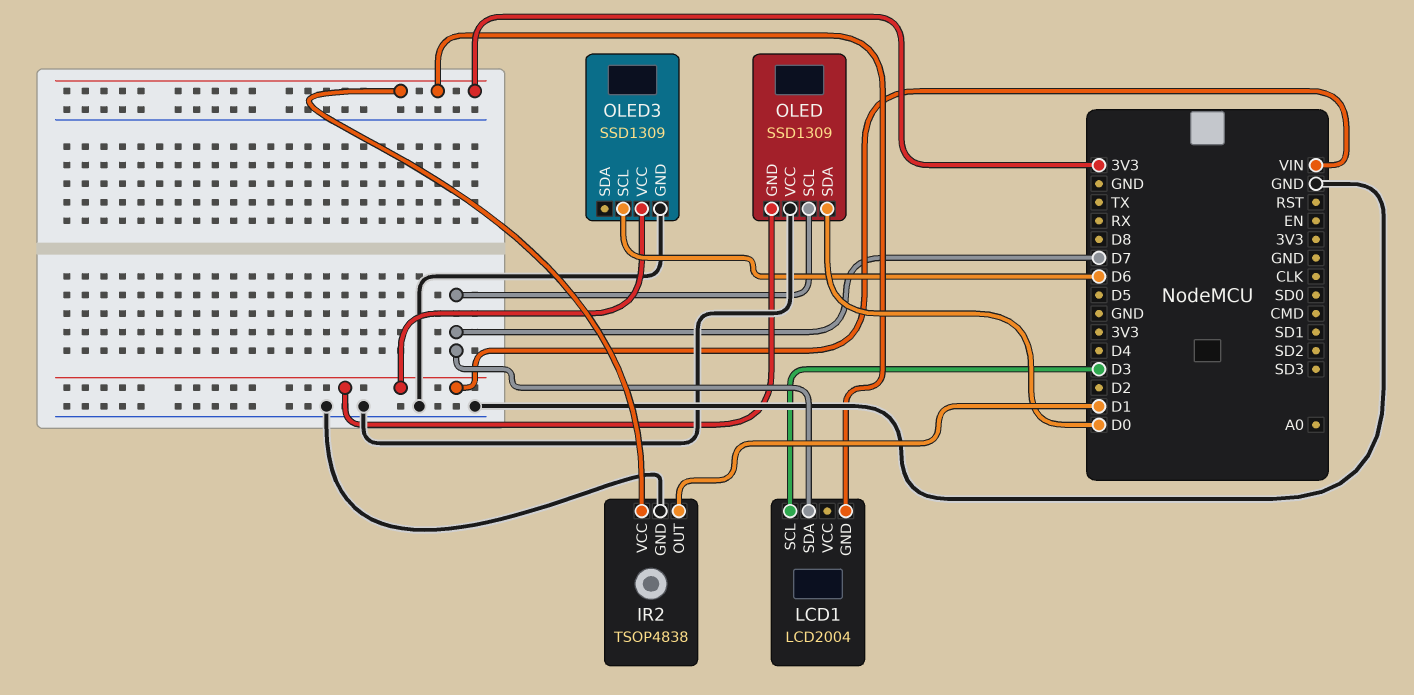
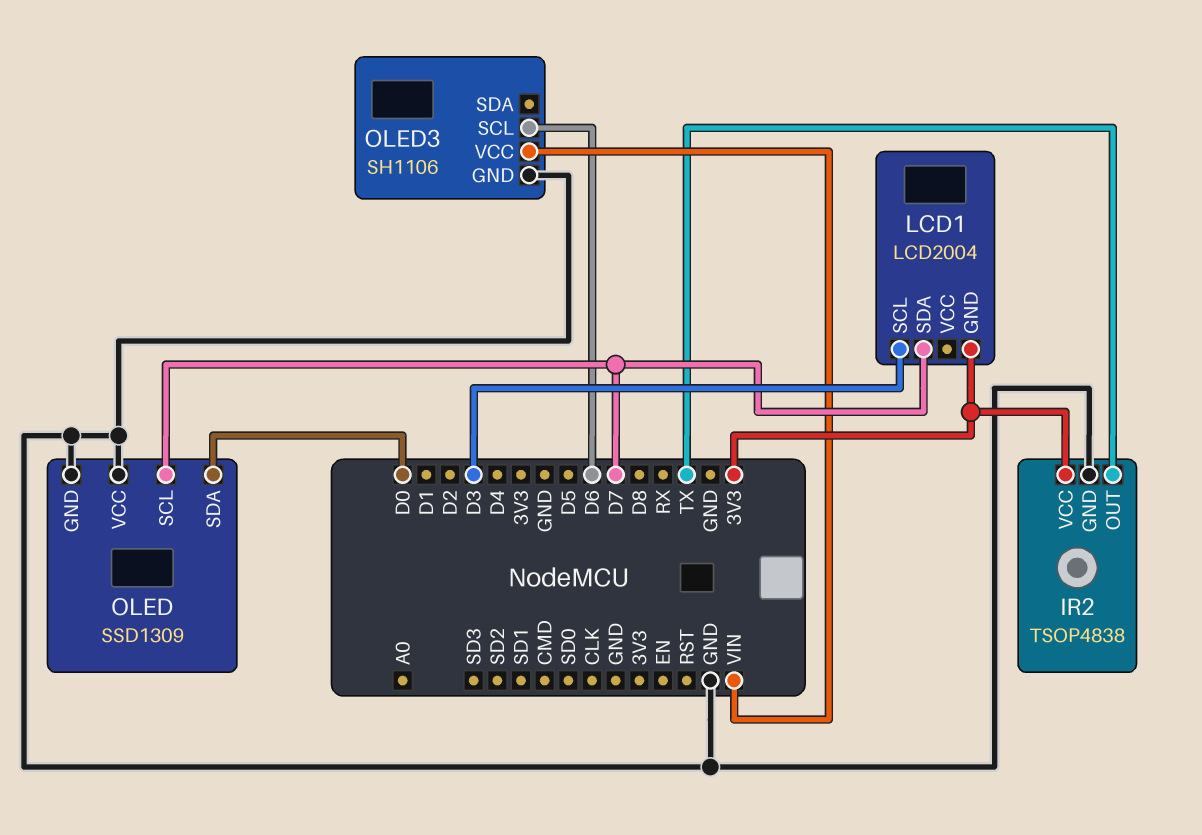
IR2 pin OUT: D1 -> TX
OLED pin GND: VIN -> GND
OLED3: SSD1309 -> SH1106

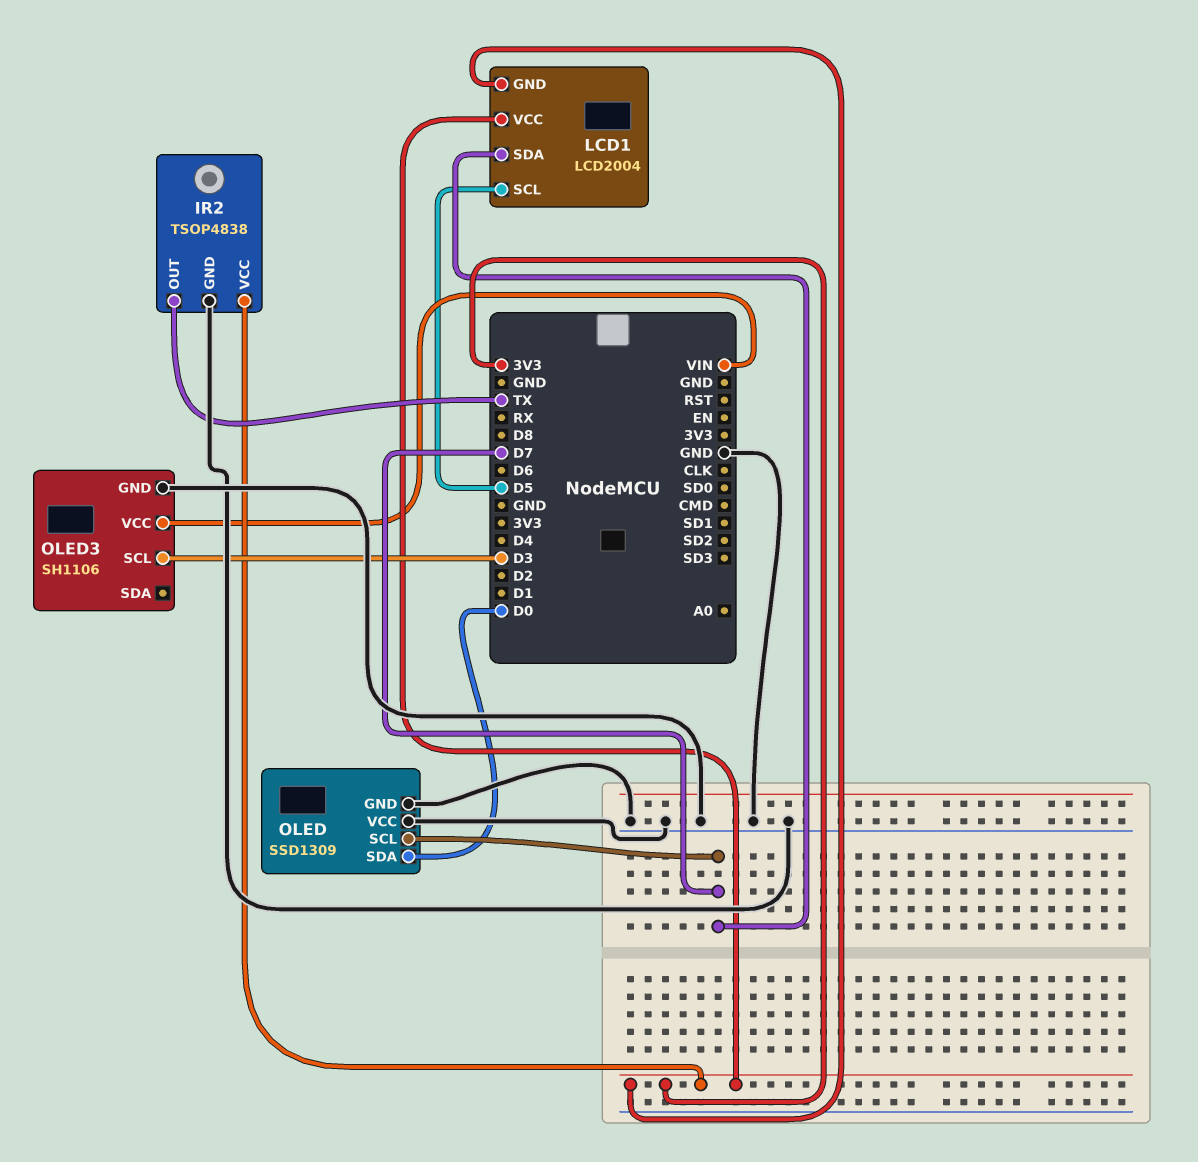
LCD1 pin SCL: D3 -> D5
LCD1 pin VCC: none -> 3V3
OLED3 pin SCL: D6 -> D3

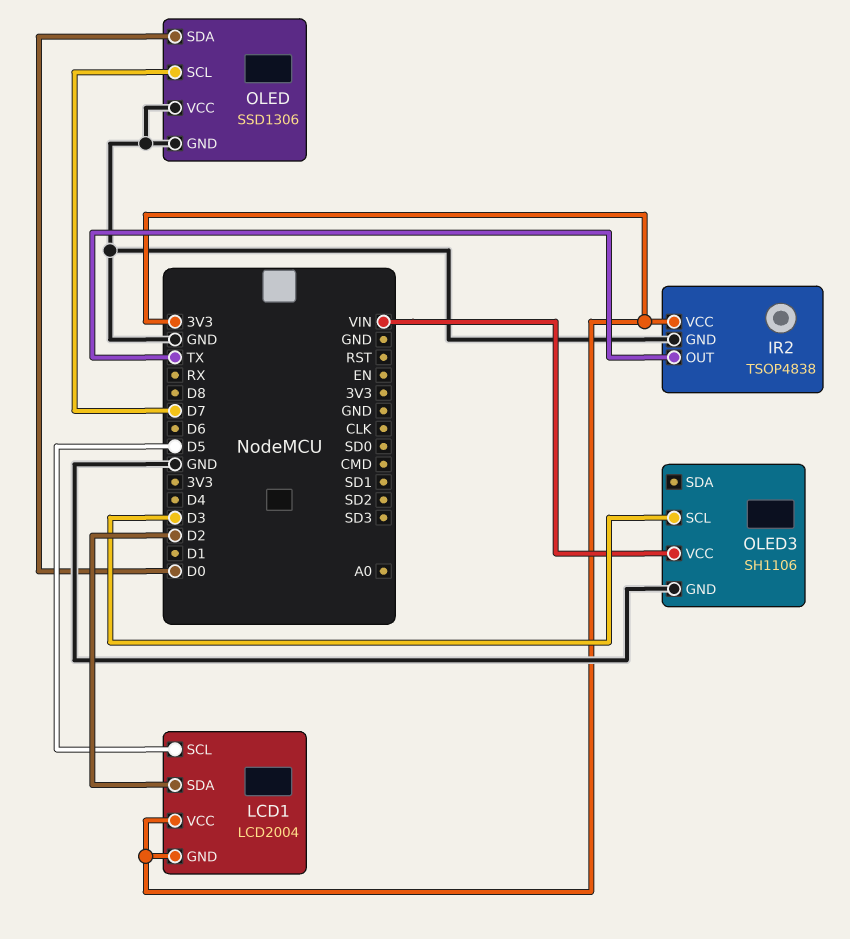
LCD1 pin SDA: D7 -> D2
OLED: SSD1309 -> SSD1306

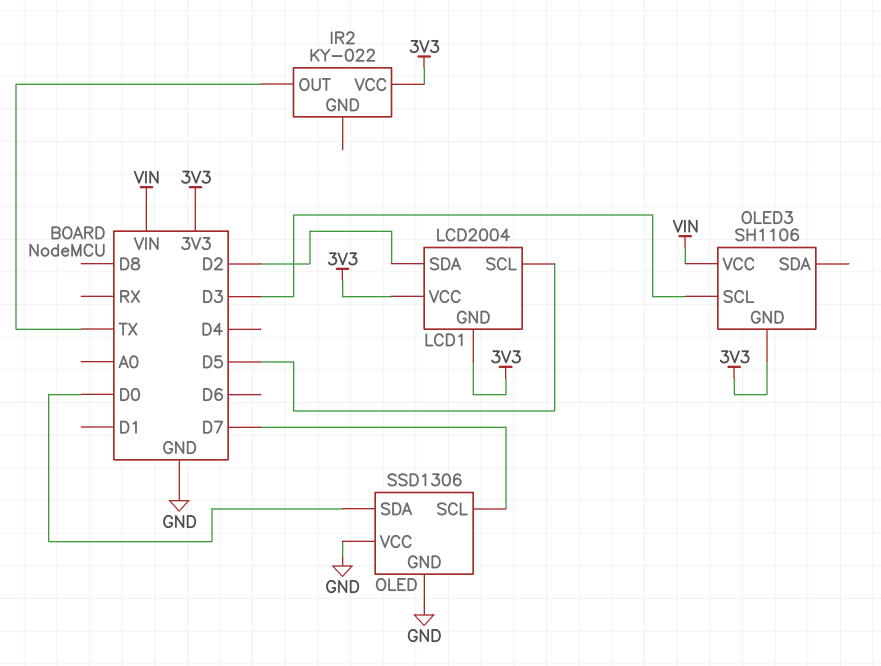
IR2: TSOP4838 -> KY-022
IR2 pin GND: GND -> none
OLED3 pin GND: GND -> 3V3

